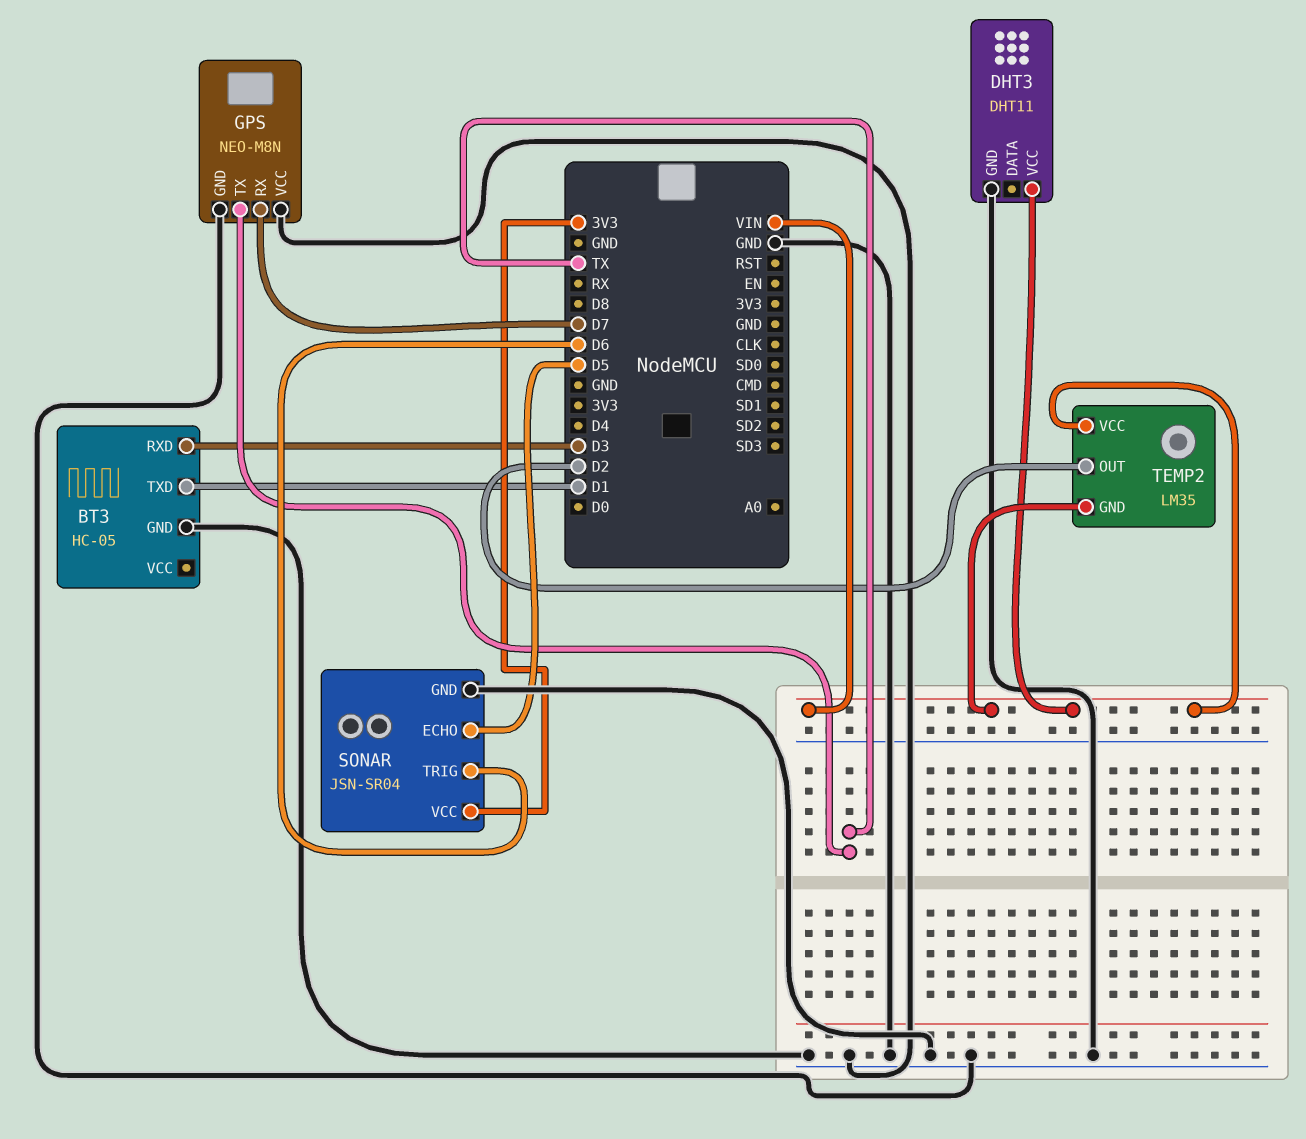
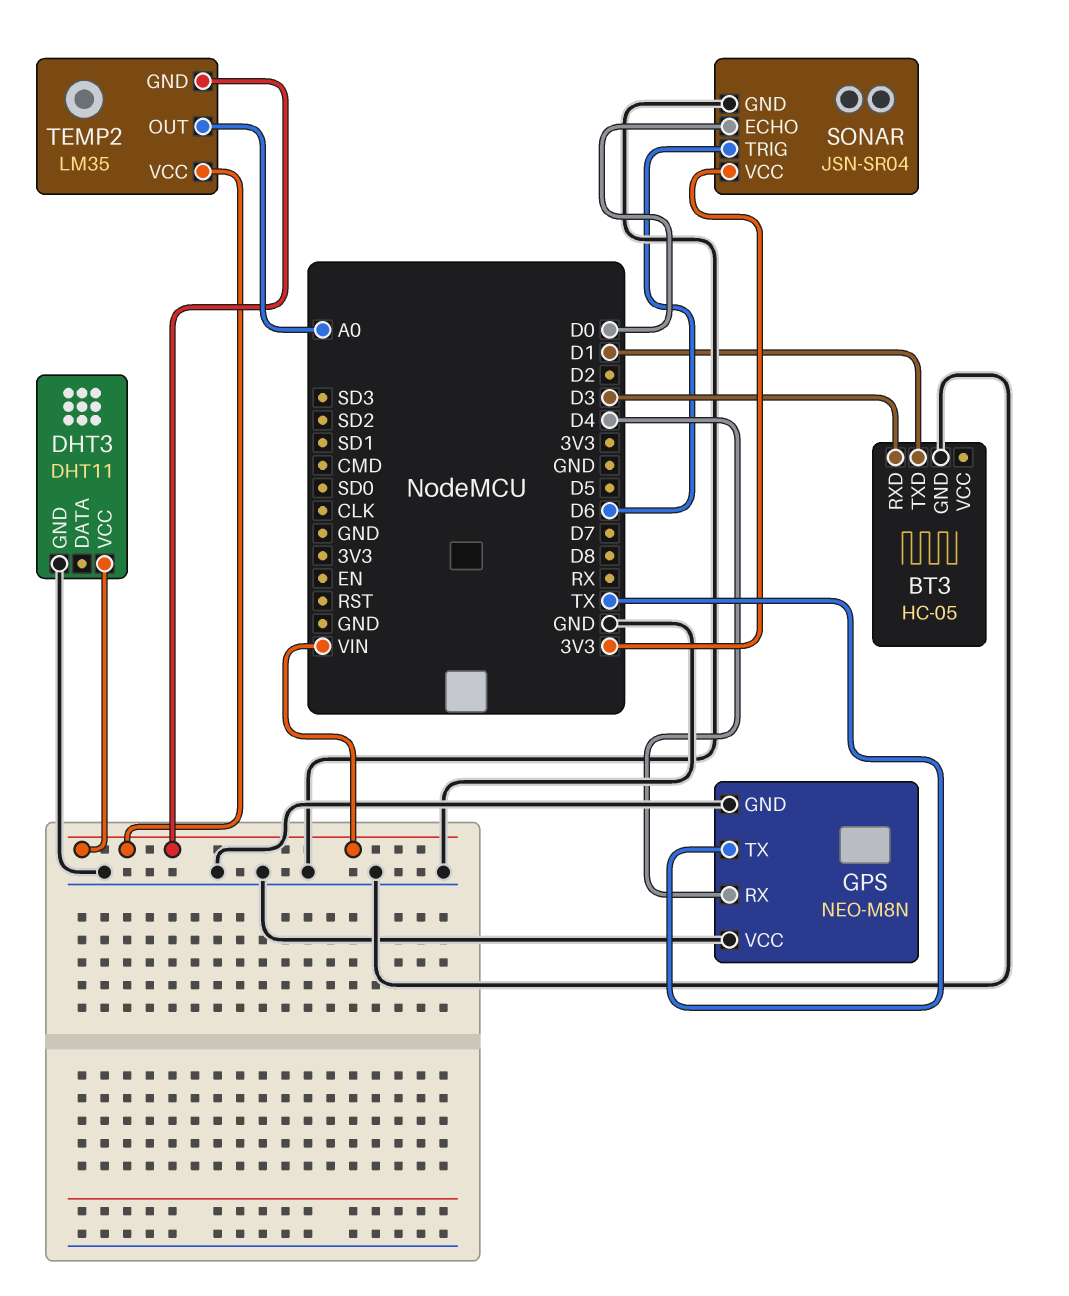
GPS pin RX: D7 -> D4
SONAR pin ECHO: D5 -> D0
TEMP2 pin OUT: D2 -> A0

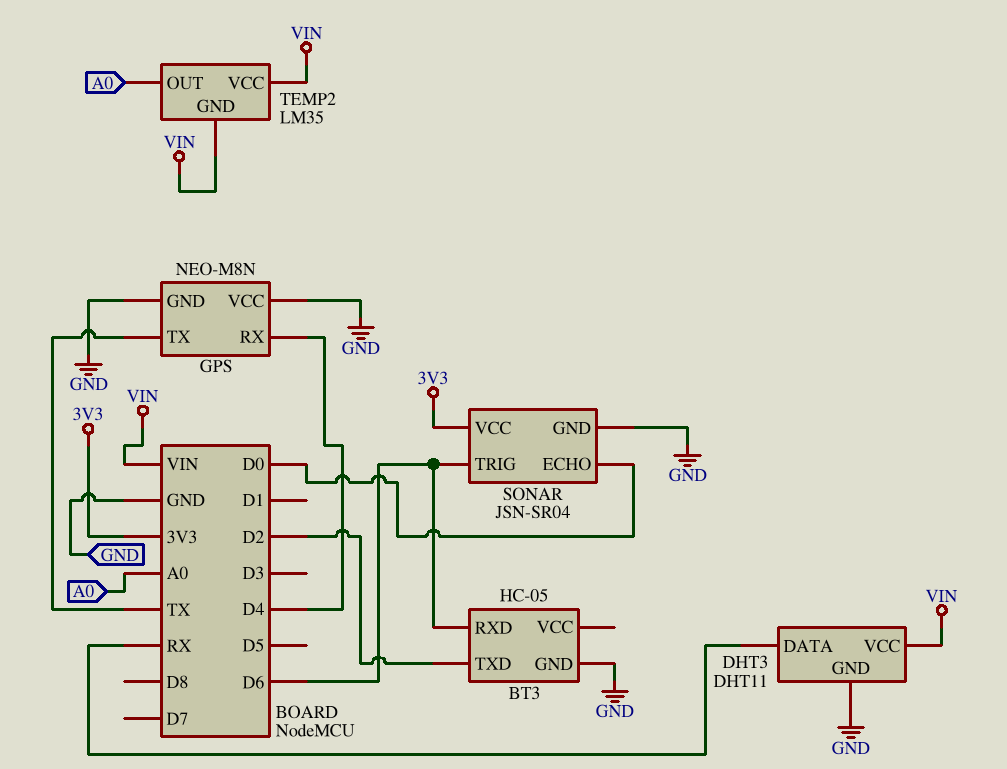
BT3 pin RXD: D3 -> D6
BT3 pin TXD: D1 -> D2
DHT3 pin DATA: none -> RX

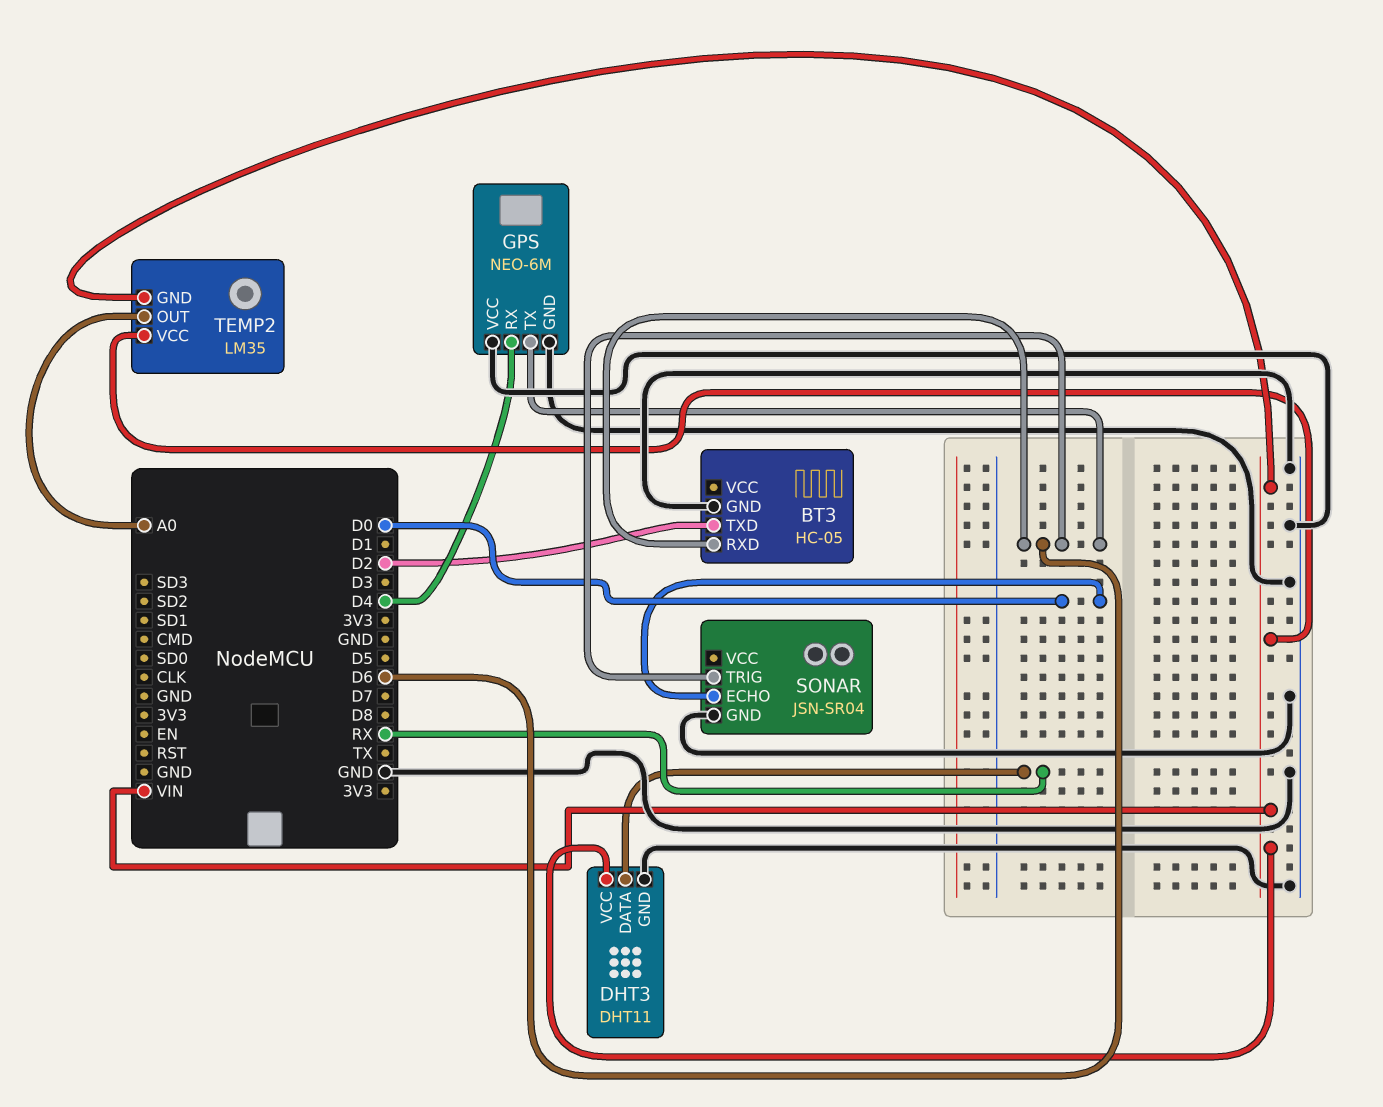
GPS: NEO-M8N -> NEO-6M
GPS pin TX: TX -> D6
SONAR pin VCC: 3V3 -> none

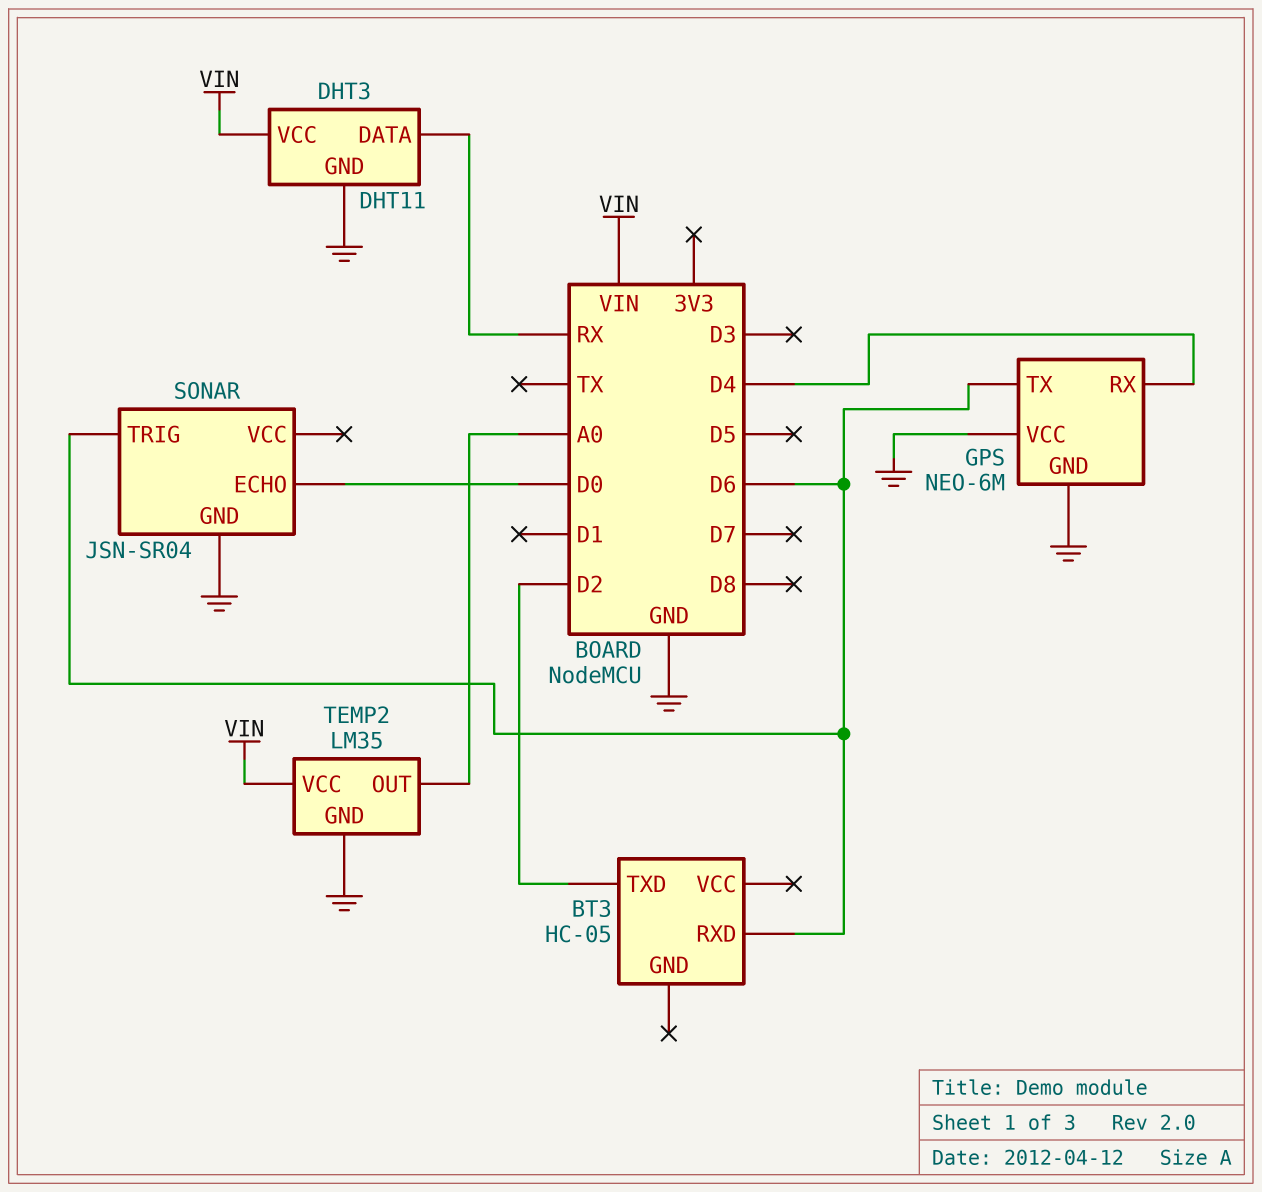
BT3 pin GND: GND -> none
TEMP2 pin GND: VIN -> GND

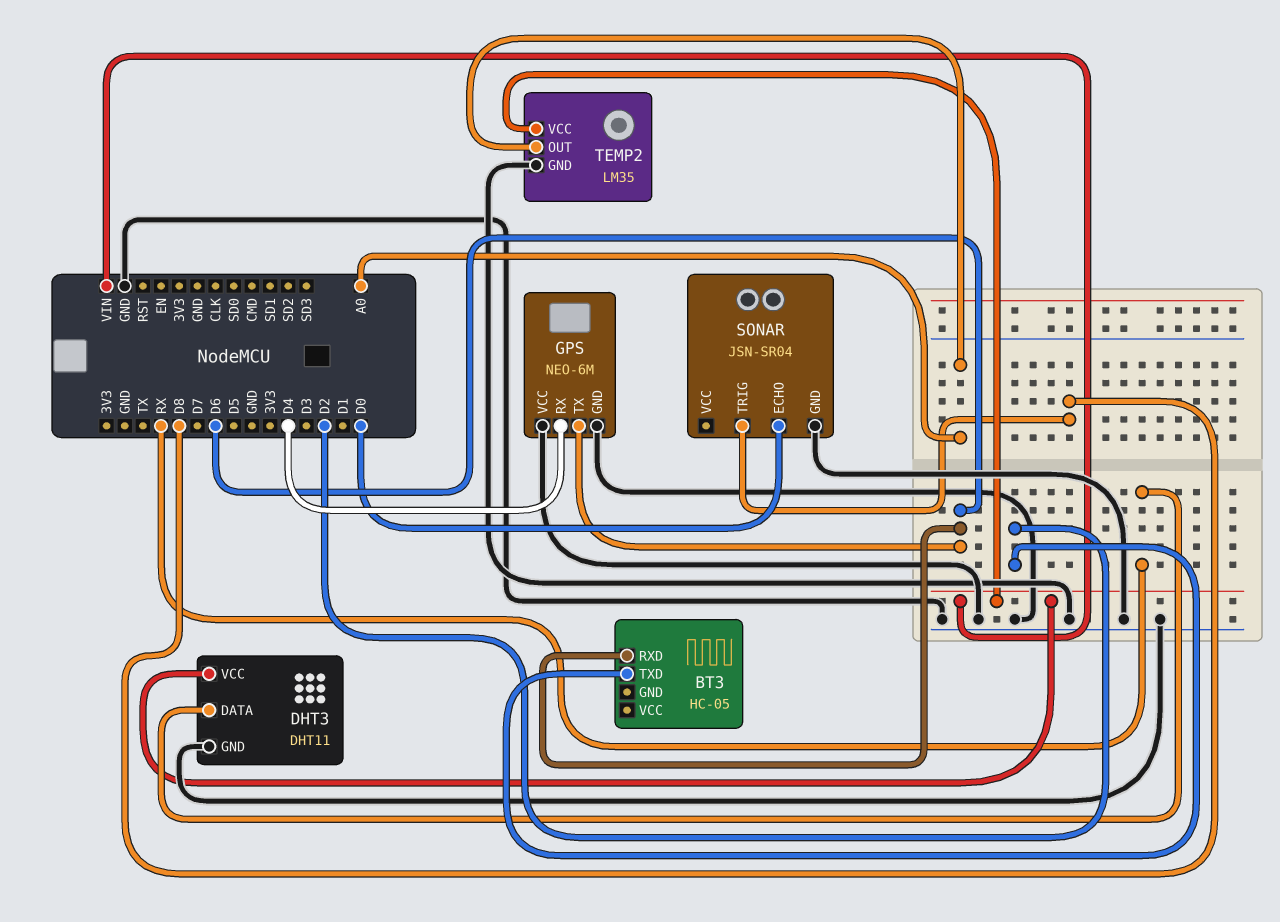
SONAR pin TRIG: D6 -> D8

